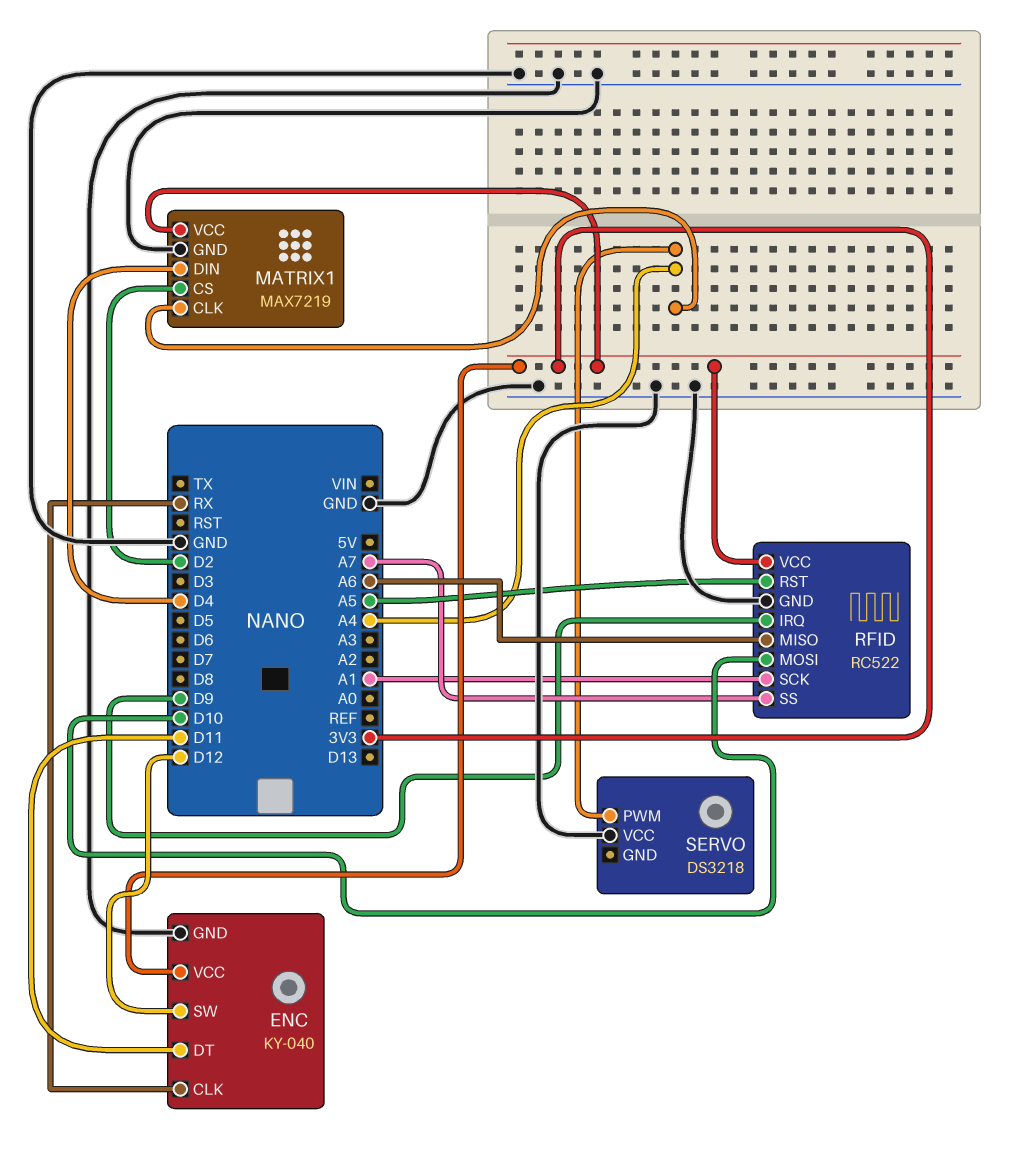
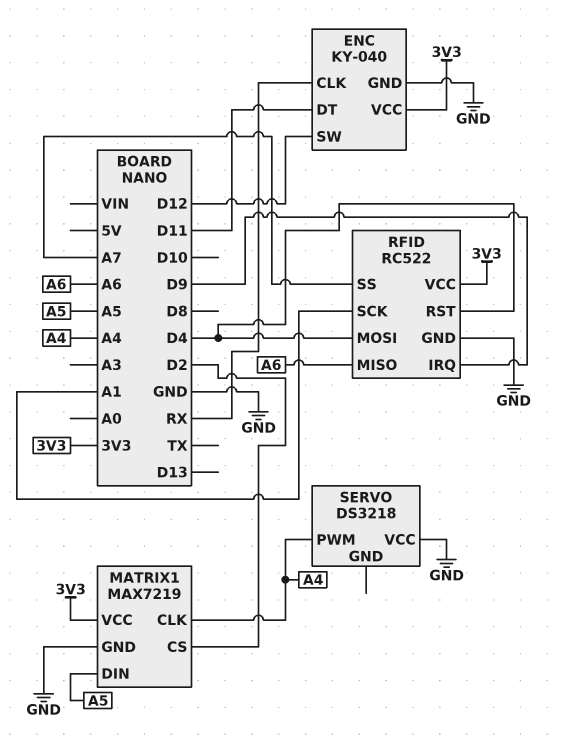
MATRIX1 pin DIN: D4 -> A5
RFID pin MOSI: D10 -> D4
RFID pin RST: A5 -> D4

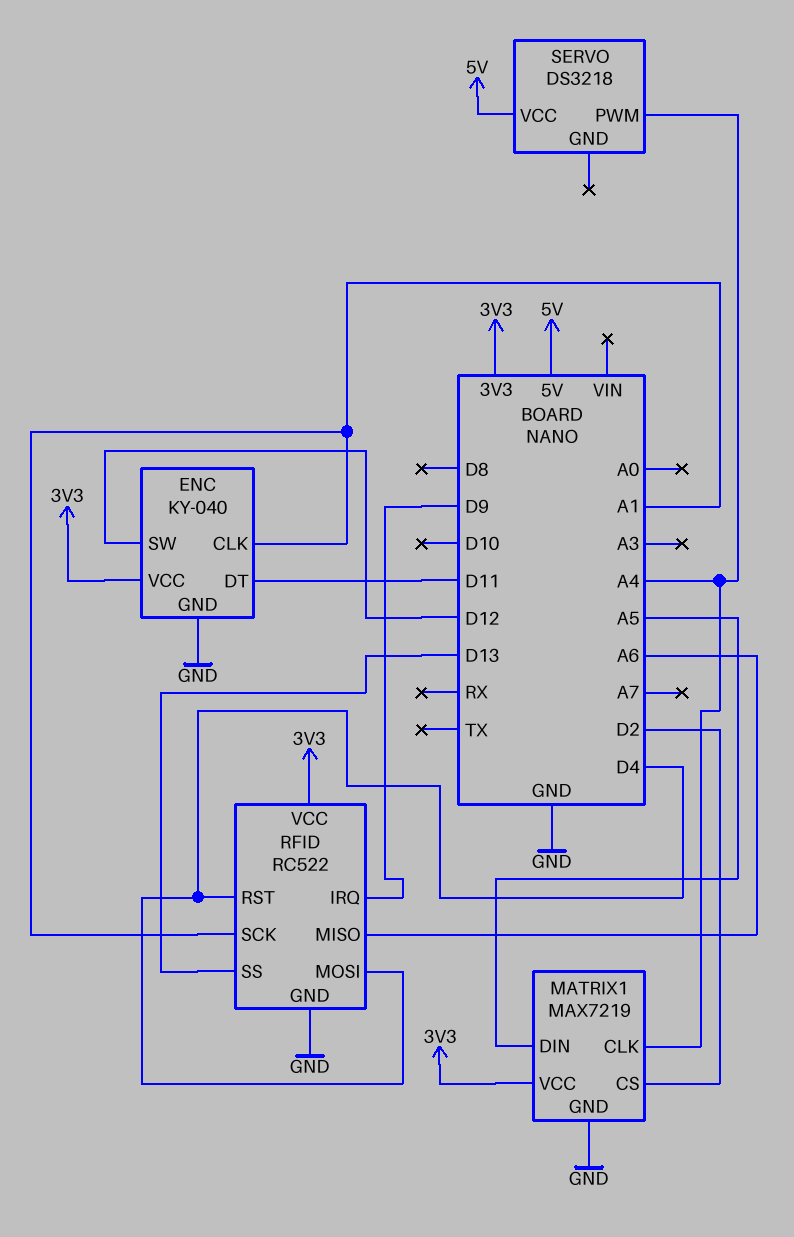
ENC pin CLK: RX -> A1
RFID pin SS: A7 -> D13
SERVO pin VCC: GND -> 5V

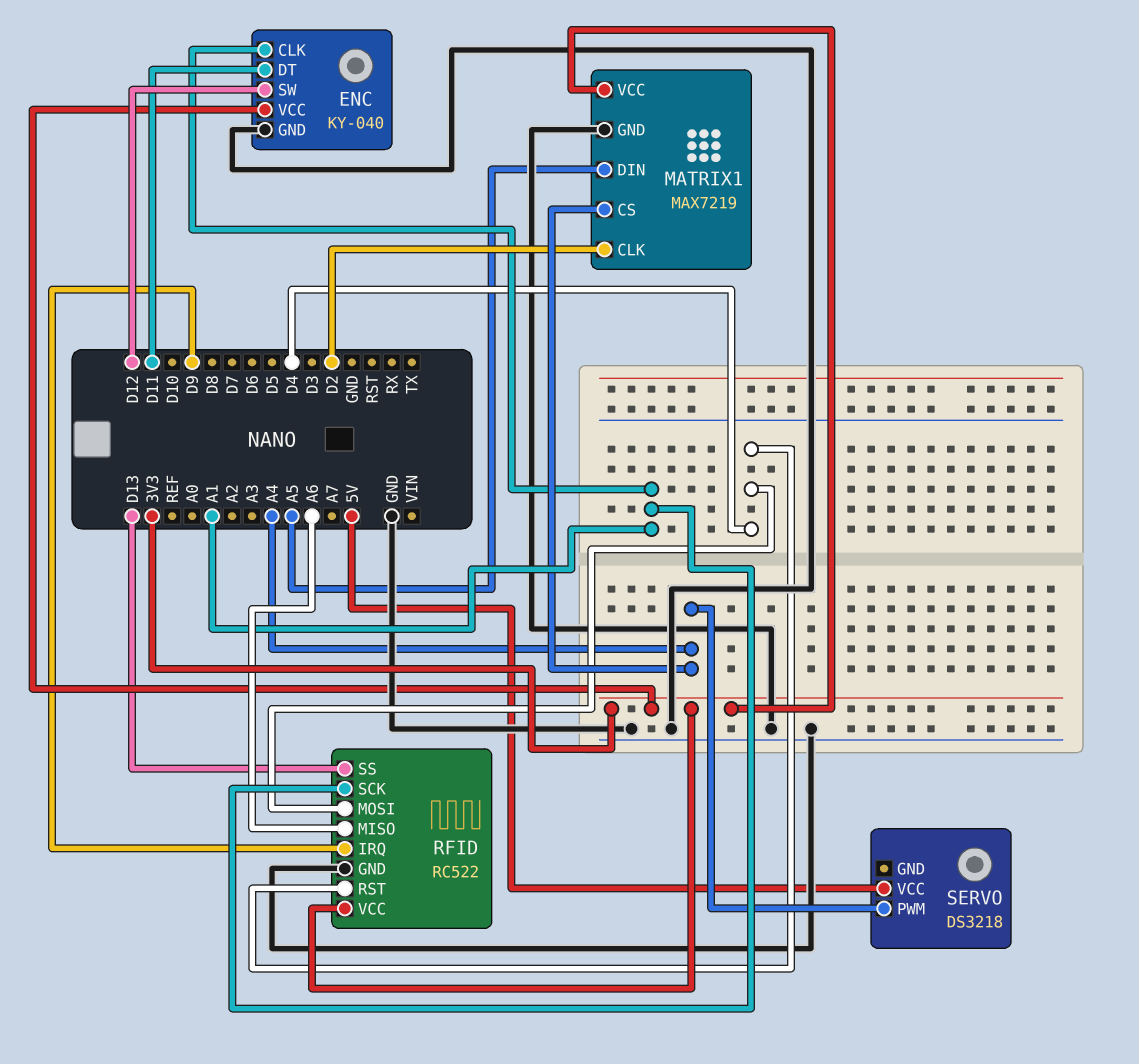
MATRIX1 pin CLK: A4 -> D2
MATRIX1 pin CS: D2 -> A4

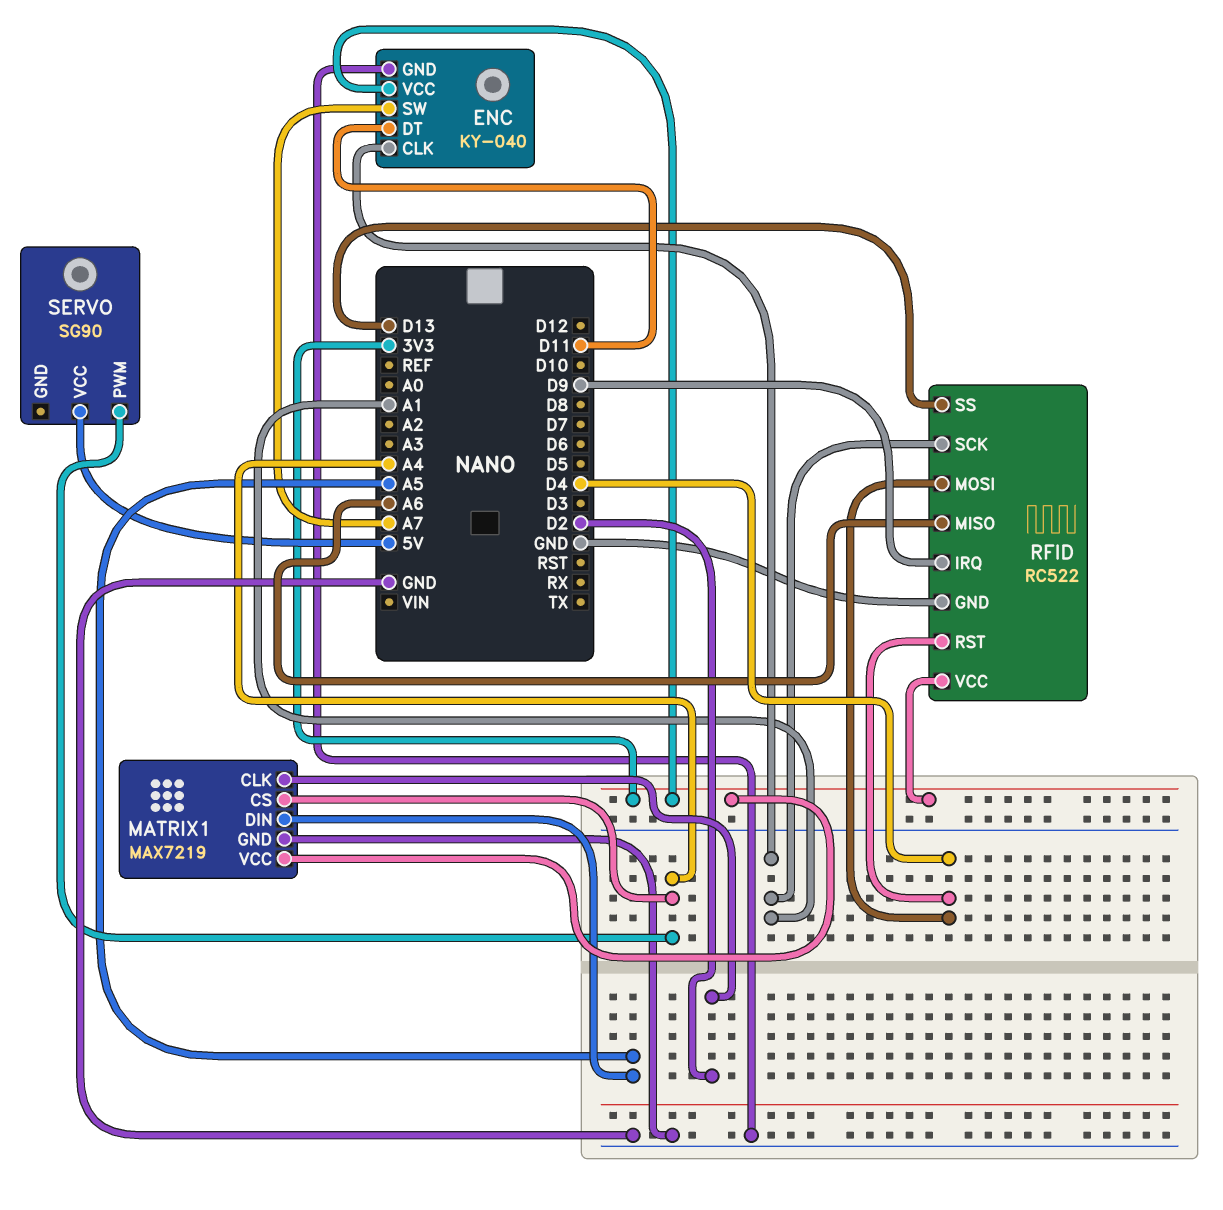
ENC pin SW: D12 -> A7
SERVO: DS3218 -> SG90

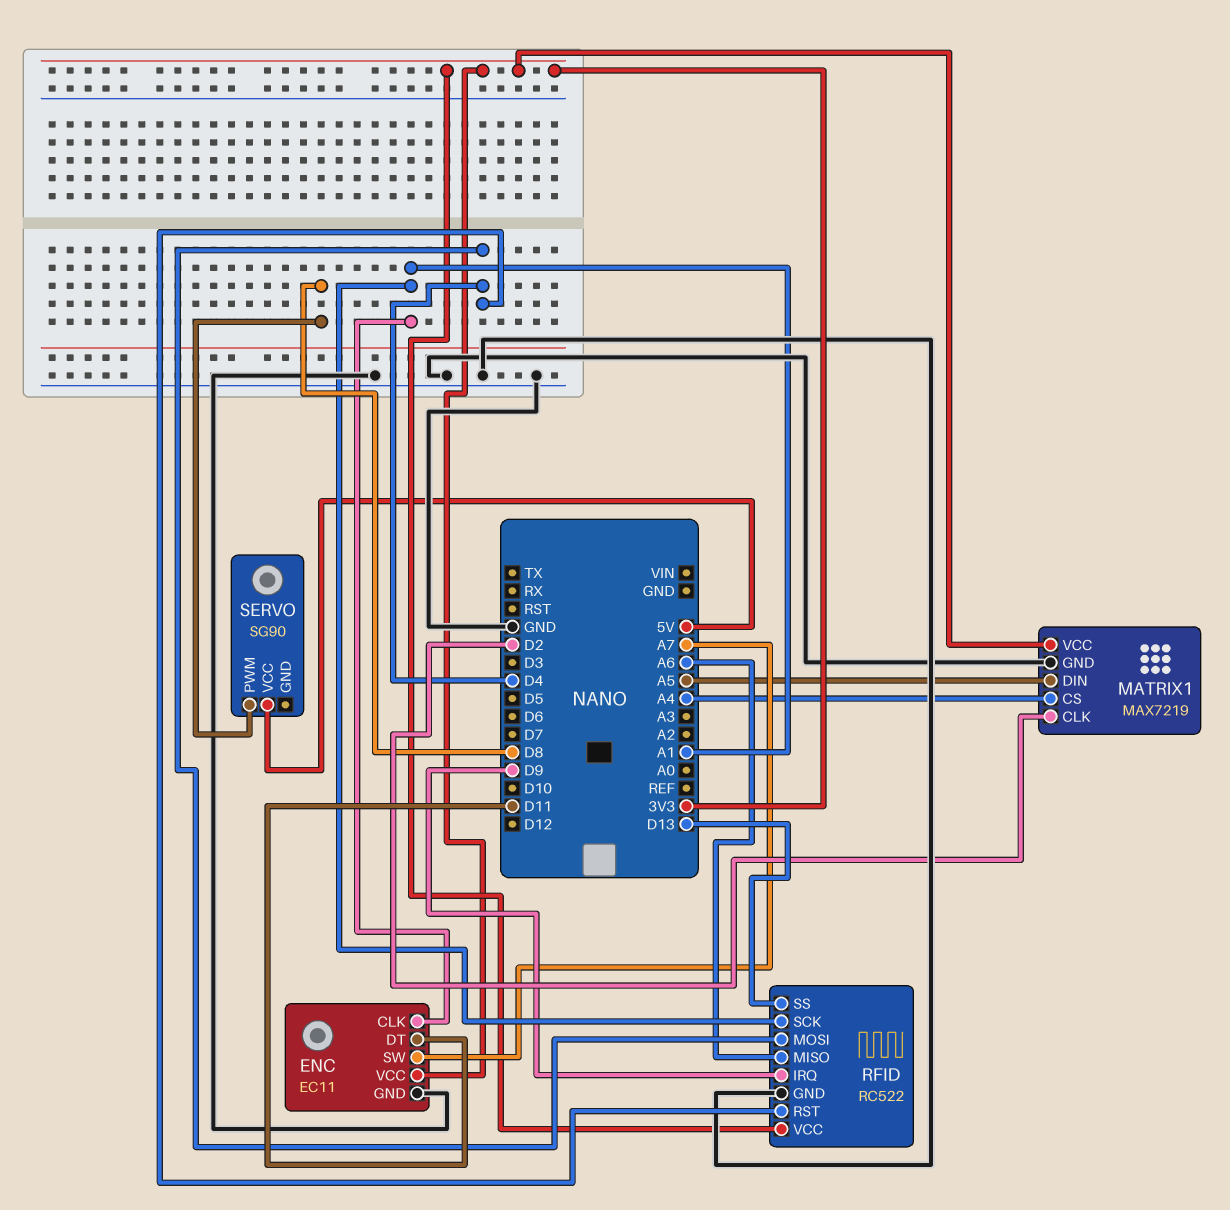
ENC: KY-040 -> EC11
SERVO pin PWM: A4 -> D8

